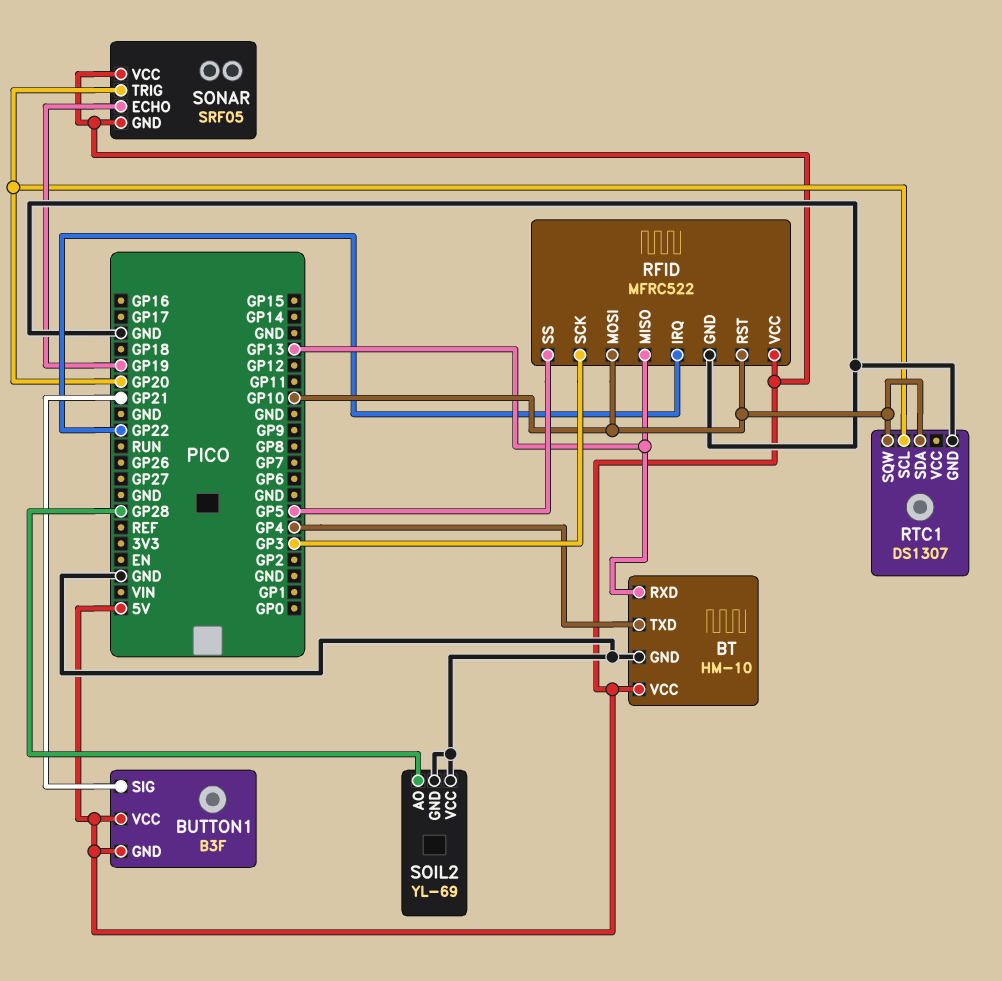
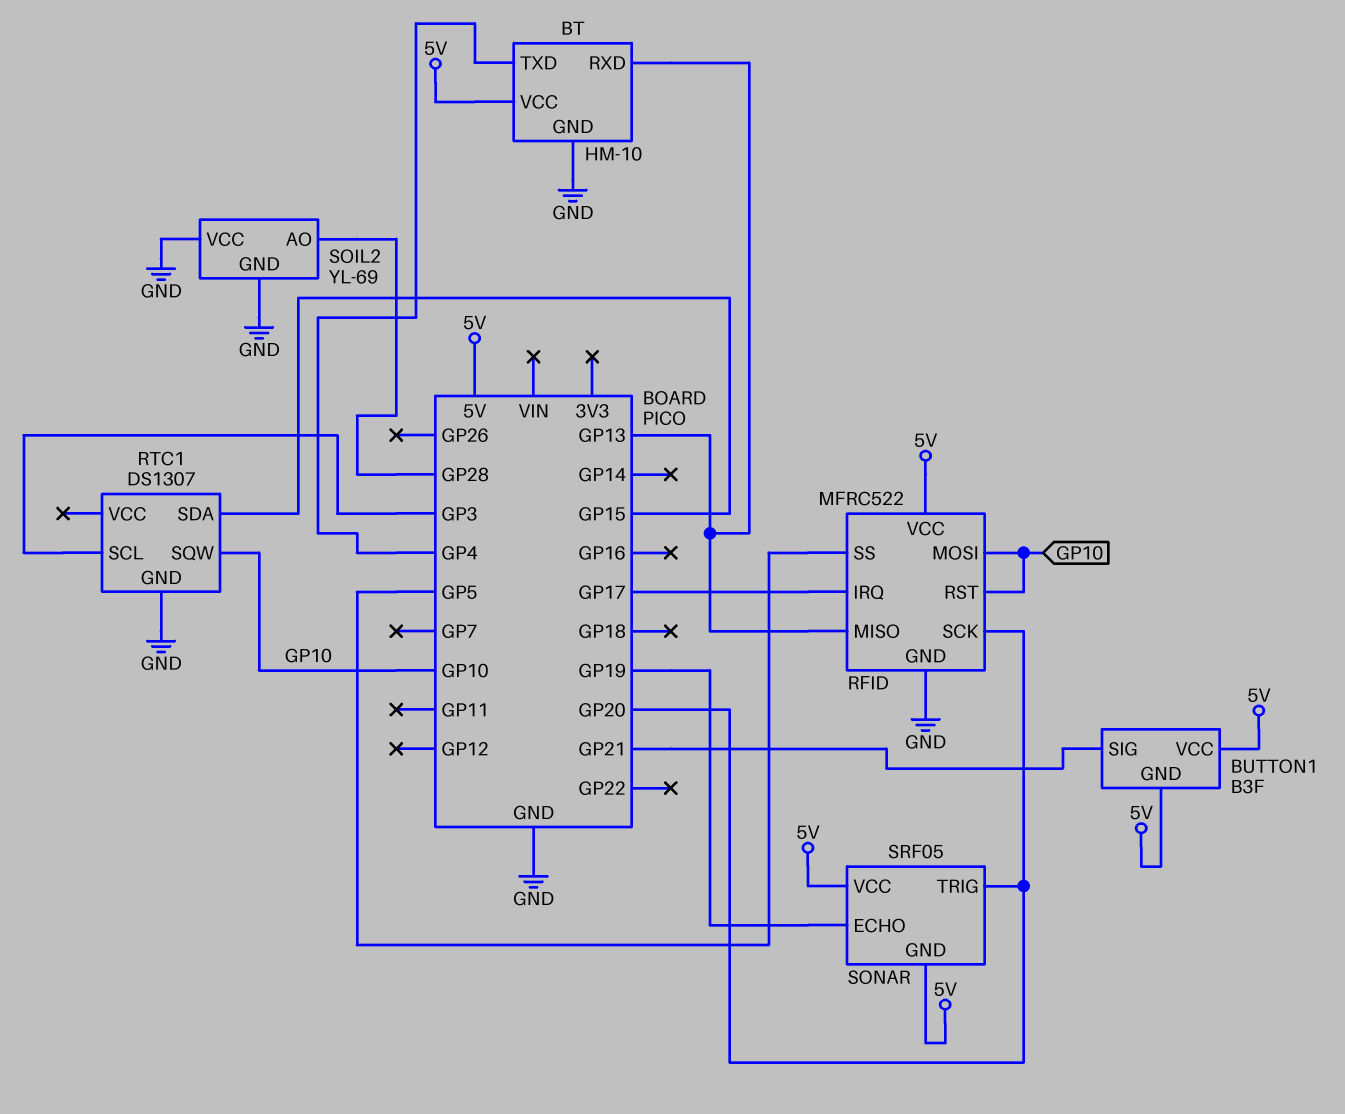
RFID pin IRQ: GP22 -> GP17
RFID pin SCK: GP3 -> GP20
RTC1 pin SCL: GP20 -> GP3
RTC1 pin SDA: GP10 -> GP15

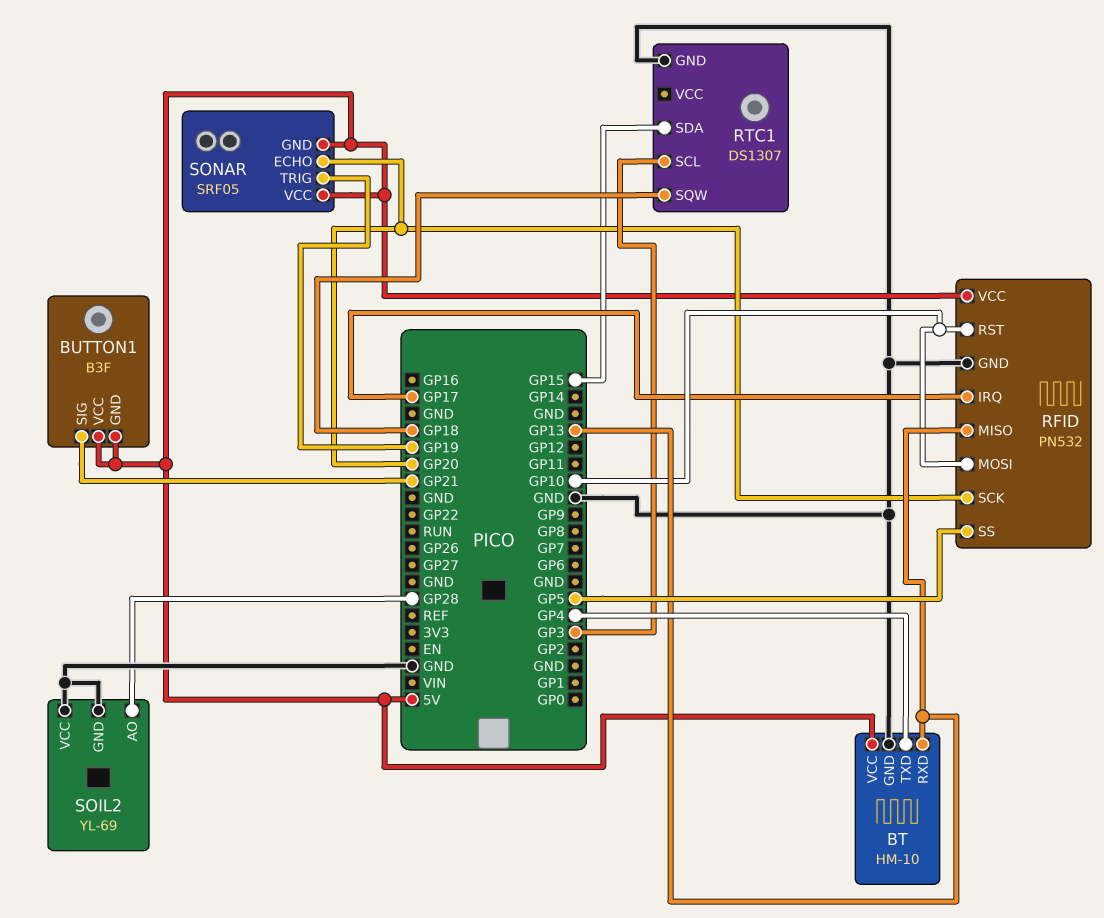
RFID: MFRC522 -> PN532
RTC1 pin SQW: GP10 -> GP18
SONAR pin ECHO: GP19 -> GP20
SONAR pin TRIG: GP20 -> GP19

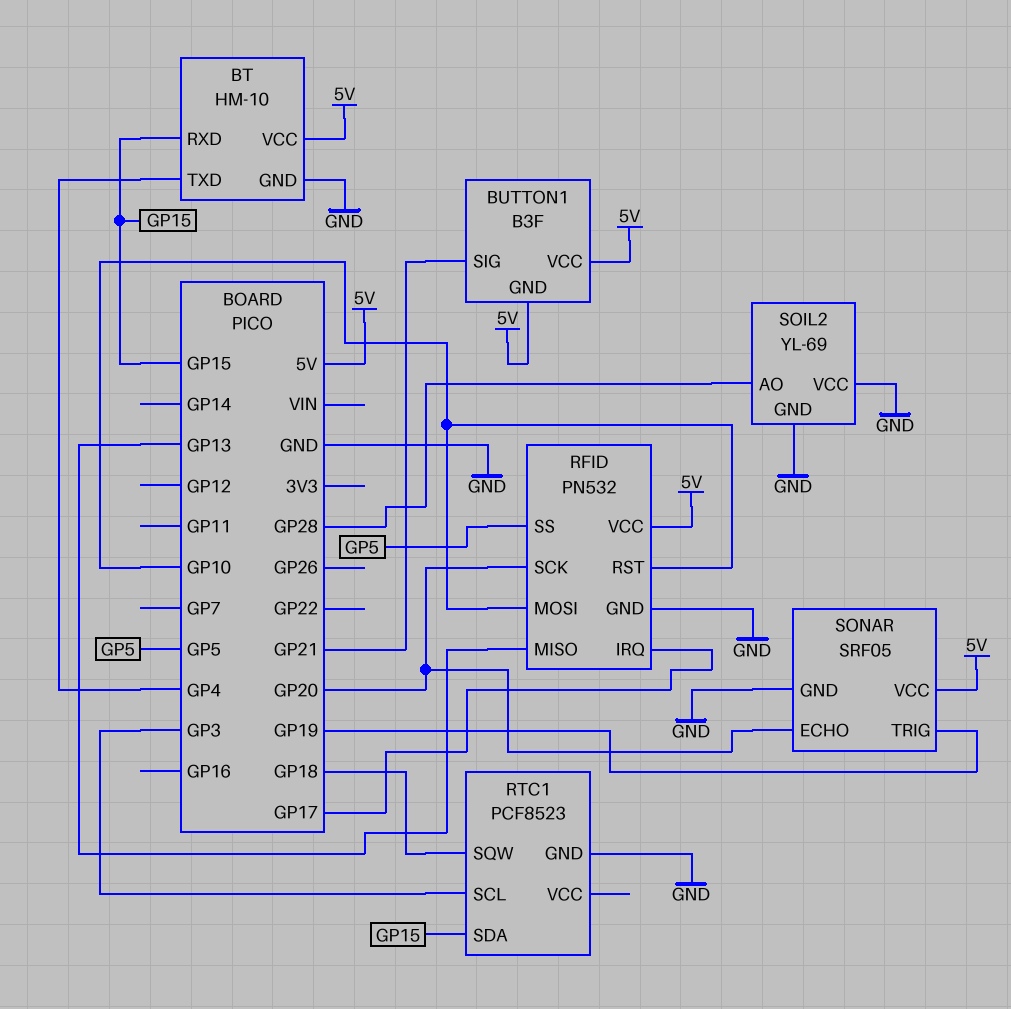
BT pin RXD: GP13 -> GP15
RTC1: DS1307 -> PCF8523
SONAR pin GND: 5V -> GND

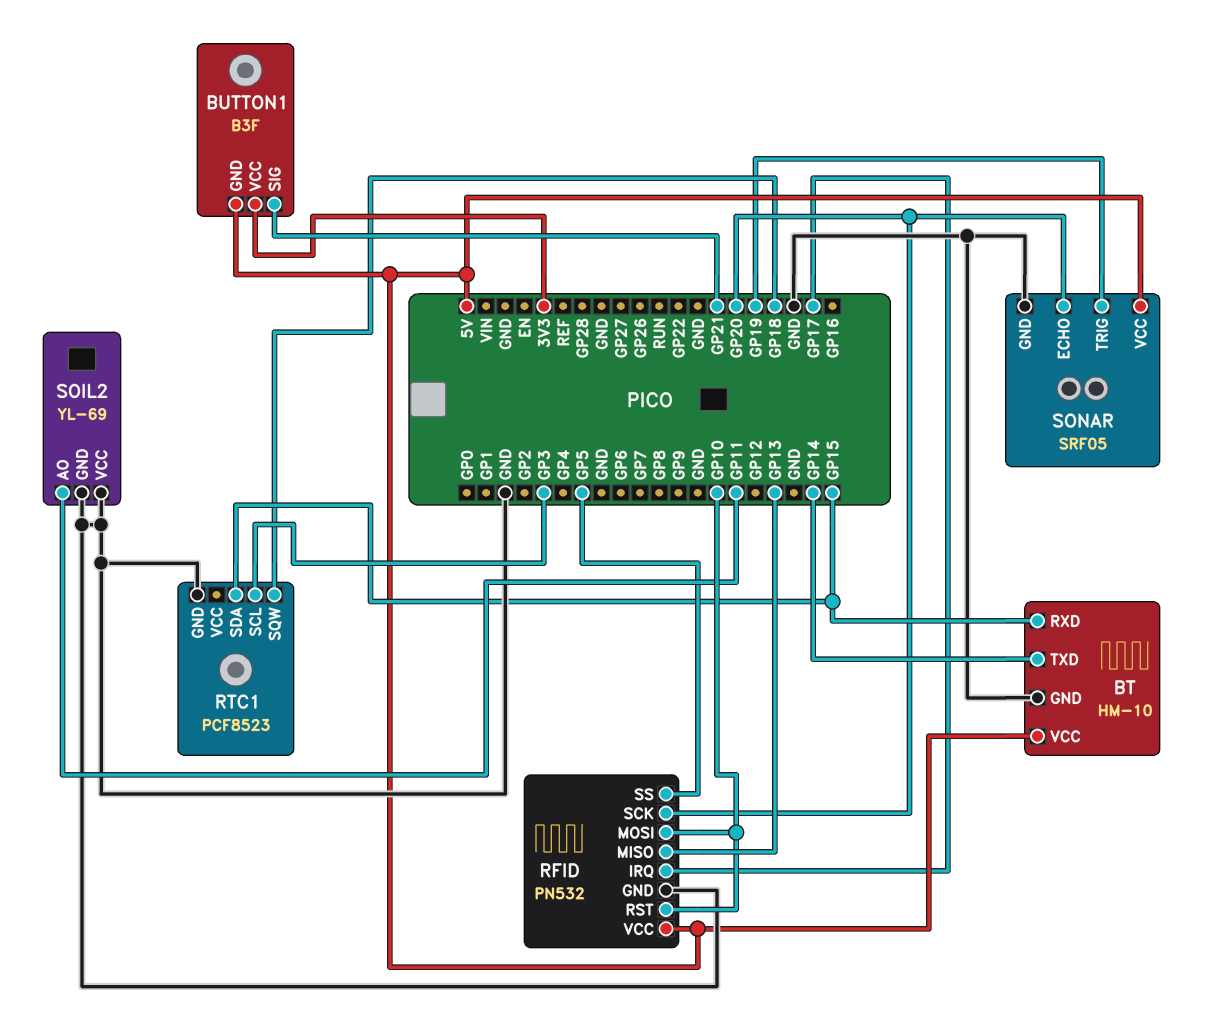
BT pin TXD: GP4 -> GP14
BUTTON1 pin VCC: 5V -> 3V3
SOIL2 pin AO: GP28 -> GP11

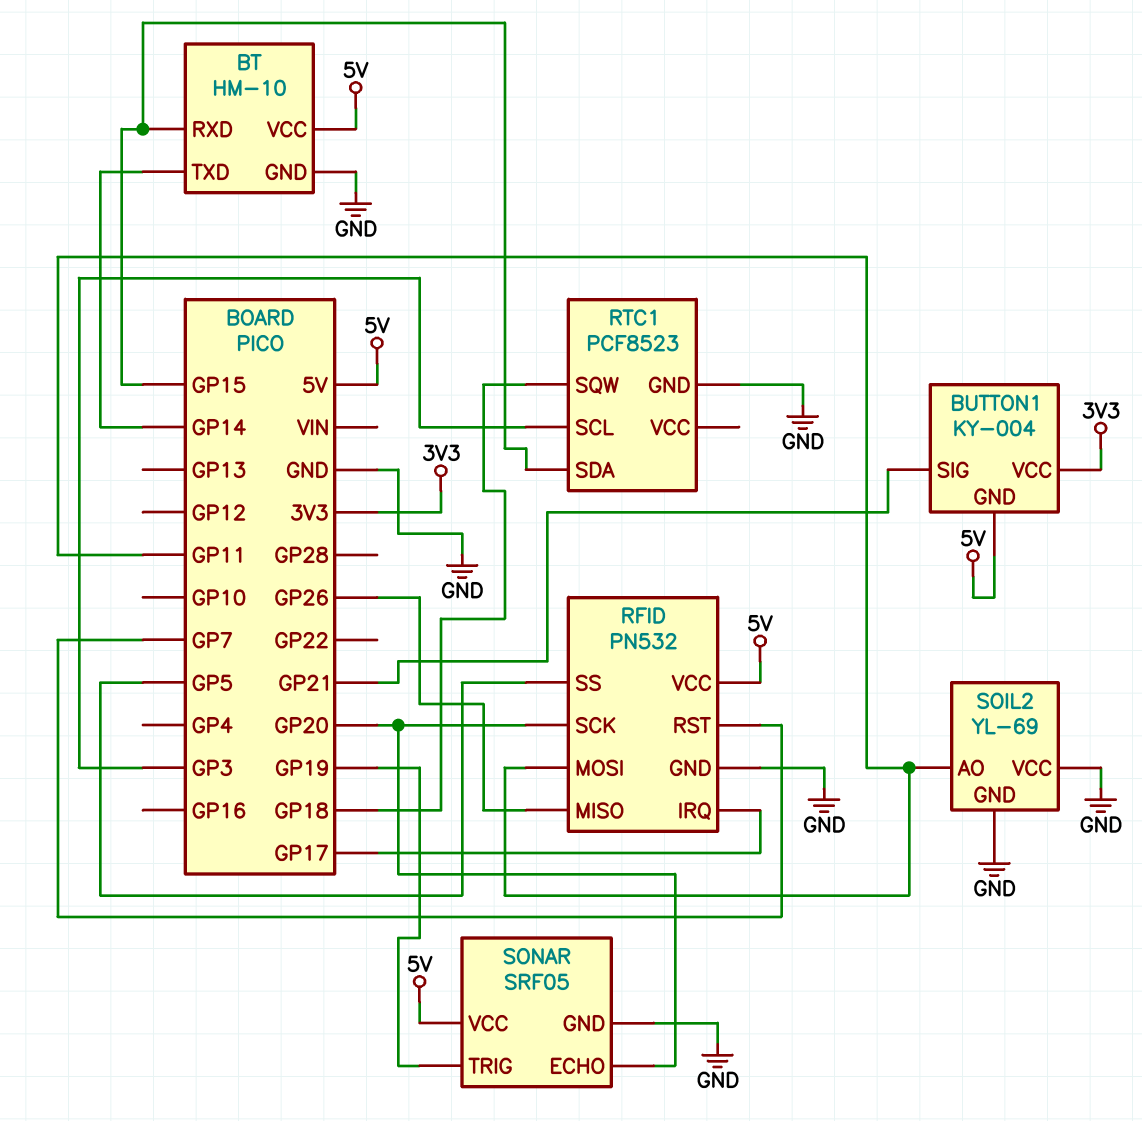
BUTTON1: B3F -> KY-004
RFID pin MISO: GP13 -> GP26
RFID pin MOSI: GP10 -> GP11
RFID pin RST: GP10 -> GP7

